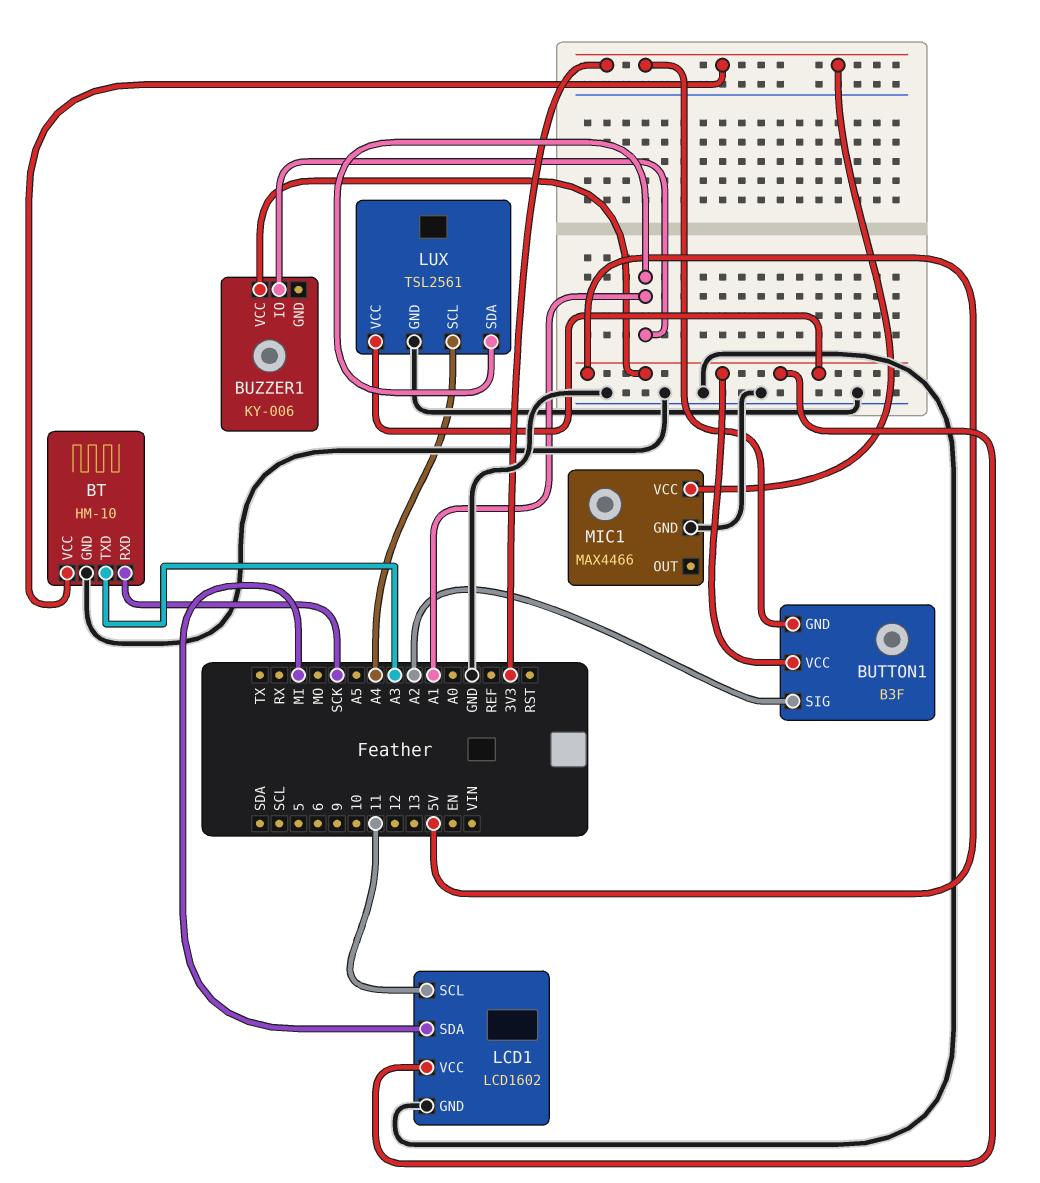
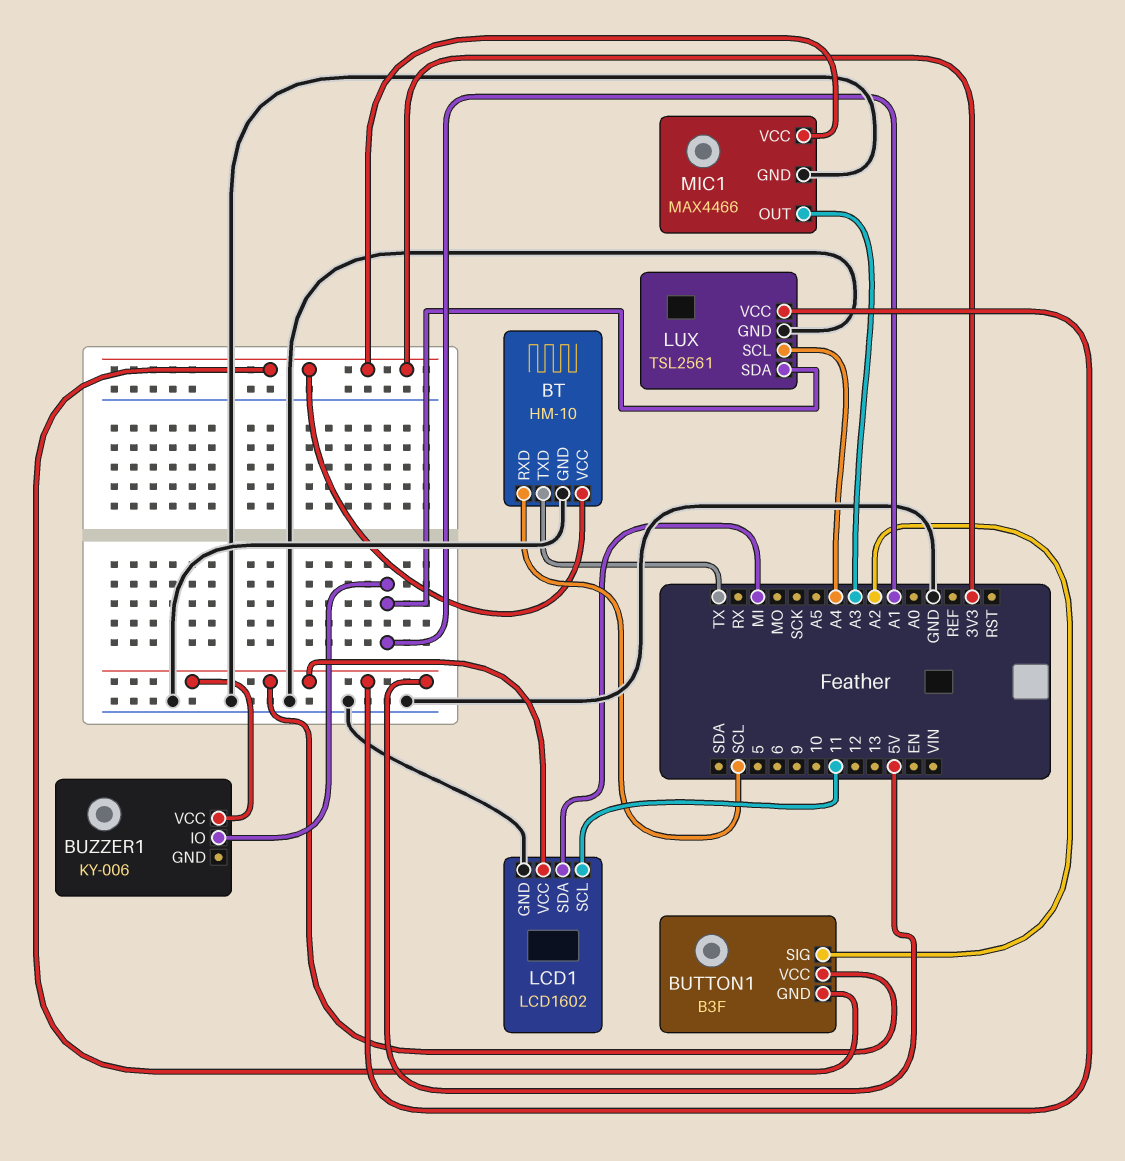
BT pin RXD: SCK -> SCL
BT pin TXD: A3 -> TX
MIC1 pin OUT: none -> A3

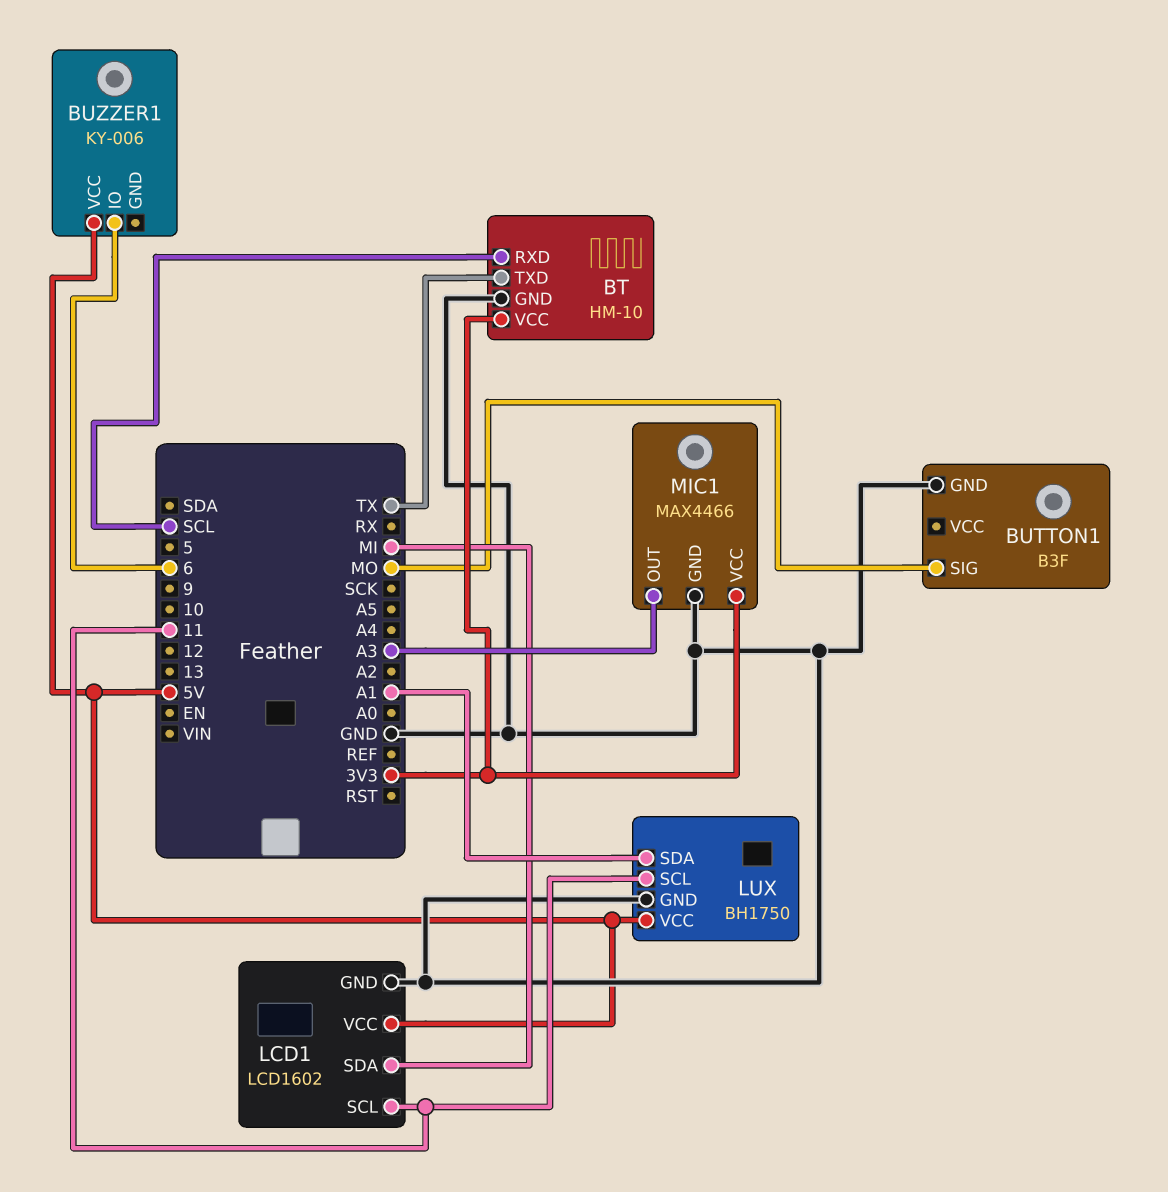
BUTTON1 pin GND: 3V3 -> GND
BUTTON1 pin SIG: A2 -> MO
BUTTON1 pin VCC: 5V -> none
BUZZER1 pin IO: A1 -> 6
LUX: TSL2561 -> BH1750
LUX pin SCL: A4 -> 11

